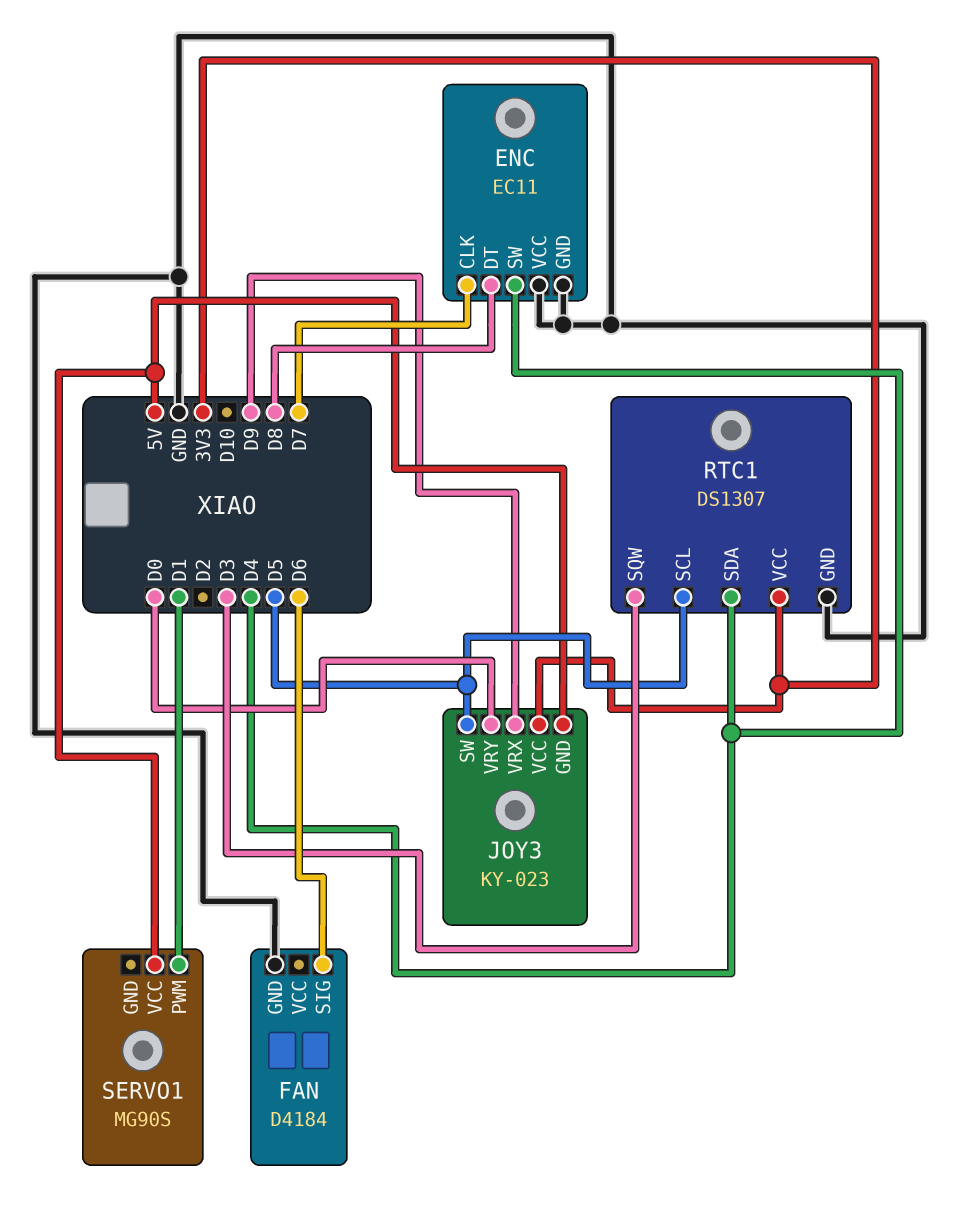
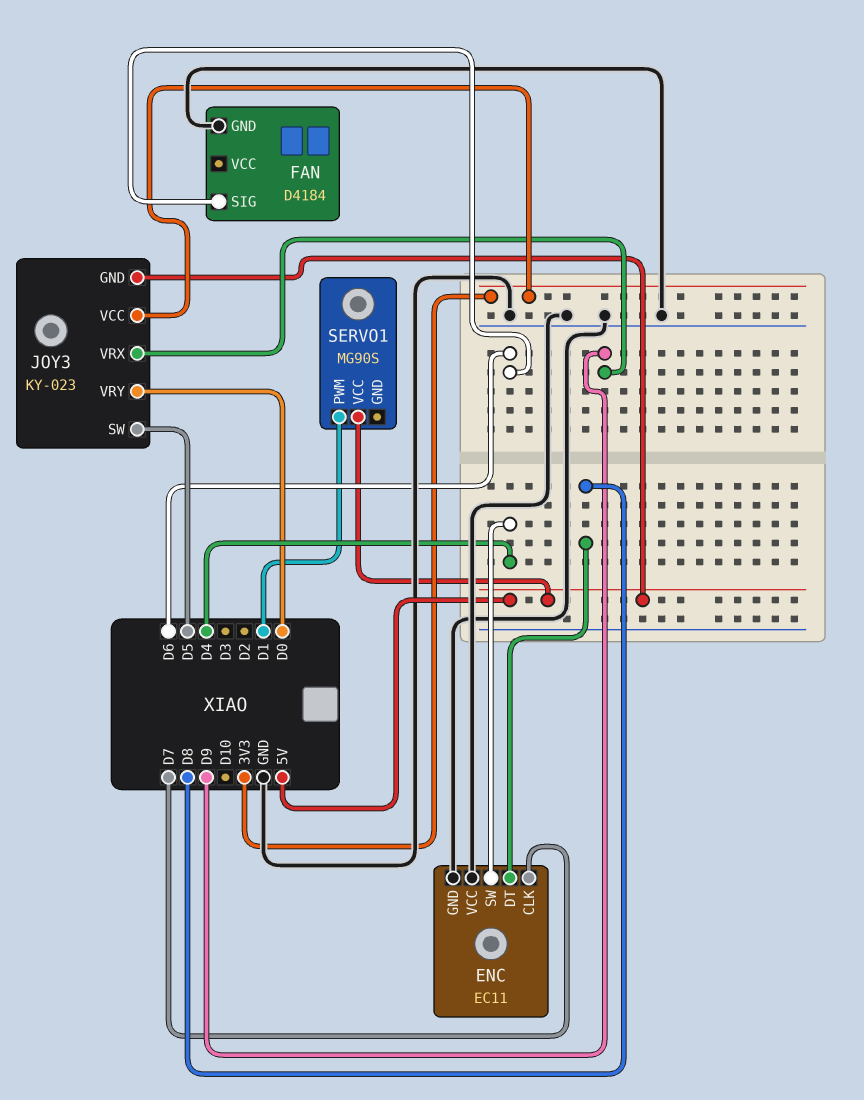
RTC1: DS1307 -> none
RTC1 pin GND: GND -> none
RTC1 pin SCL: D5 -> none
RTC1 pin SDA: D4 -> none
RTC1 pin SQW: D3 -> none
RTC1 pin VCC: 3V3 -> none

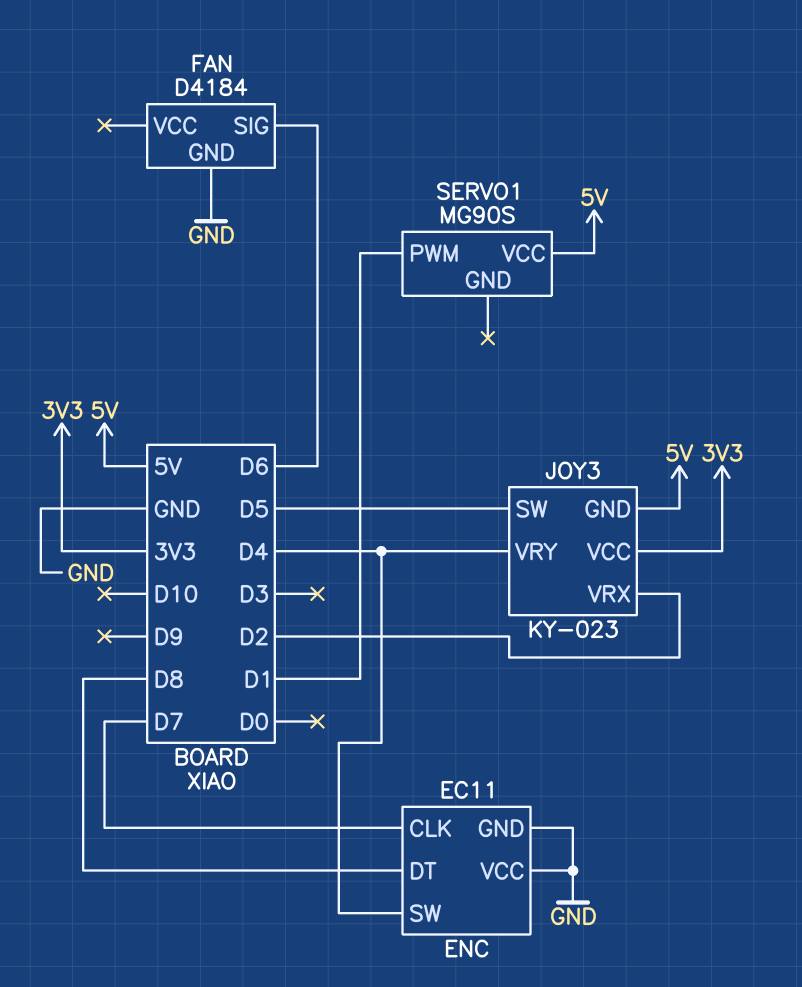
JOY3 pin VRX: D9 -> D2
JOY3 pin VRY: D0 -> D4

